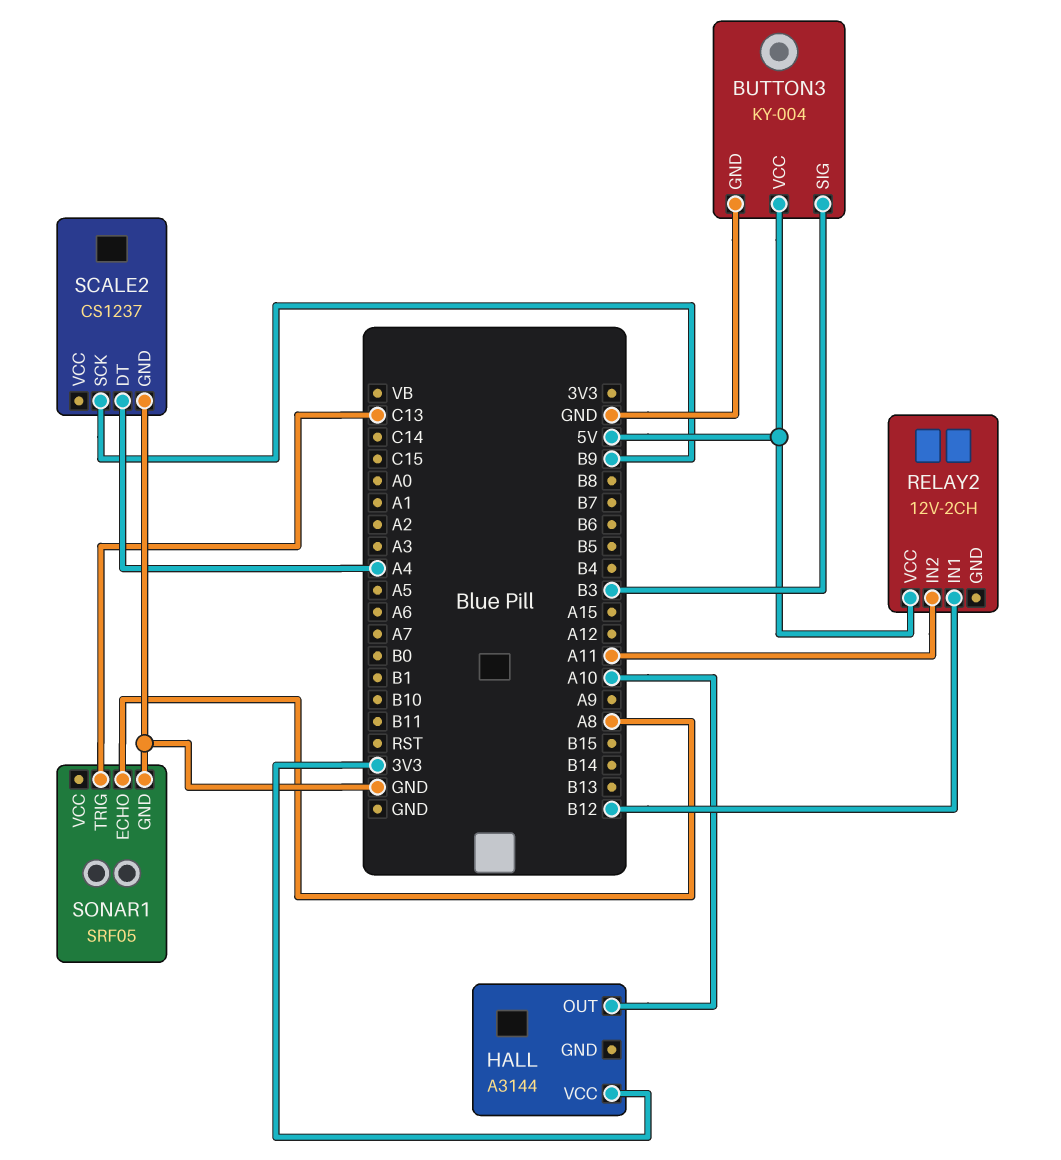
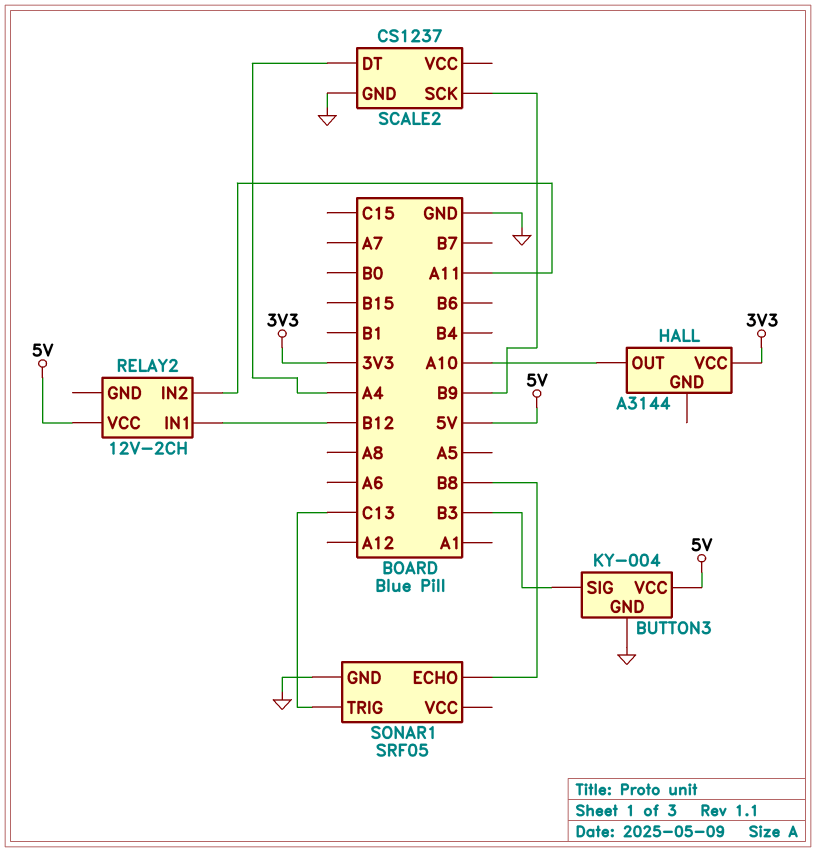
SONAR1 pin ECHO: A8 -> B8

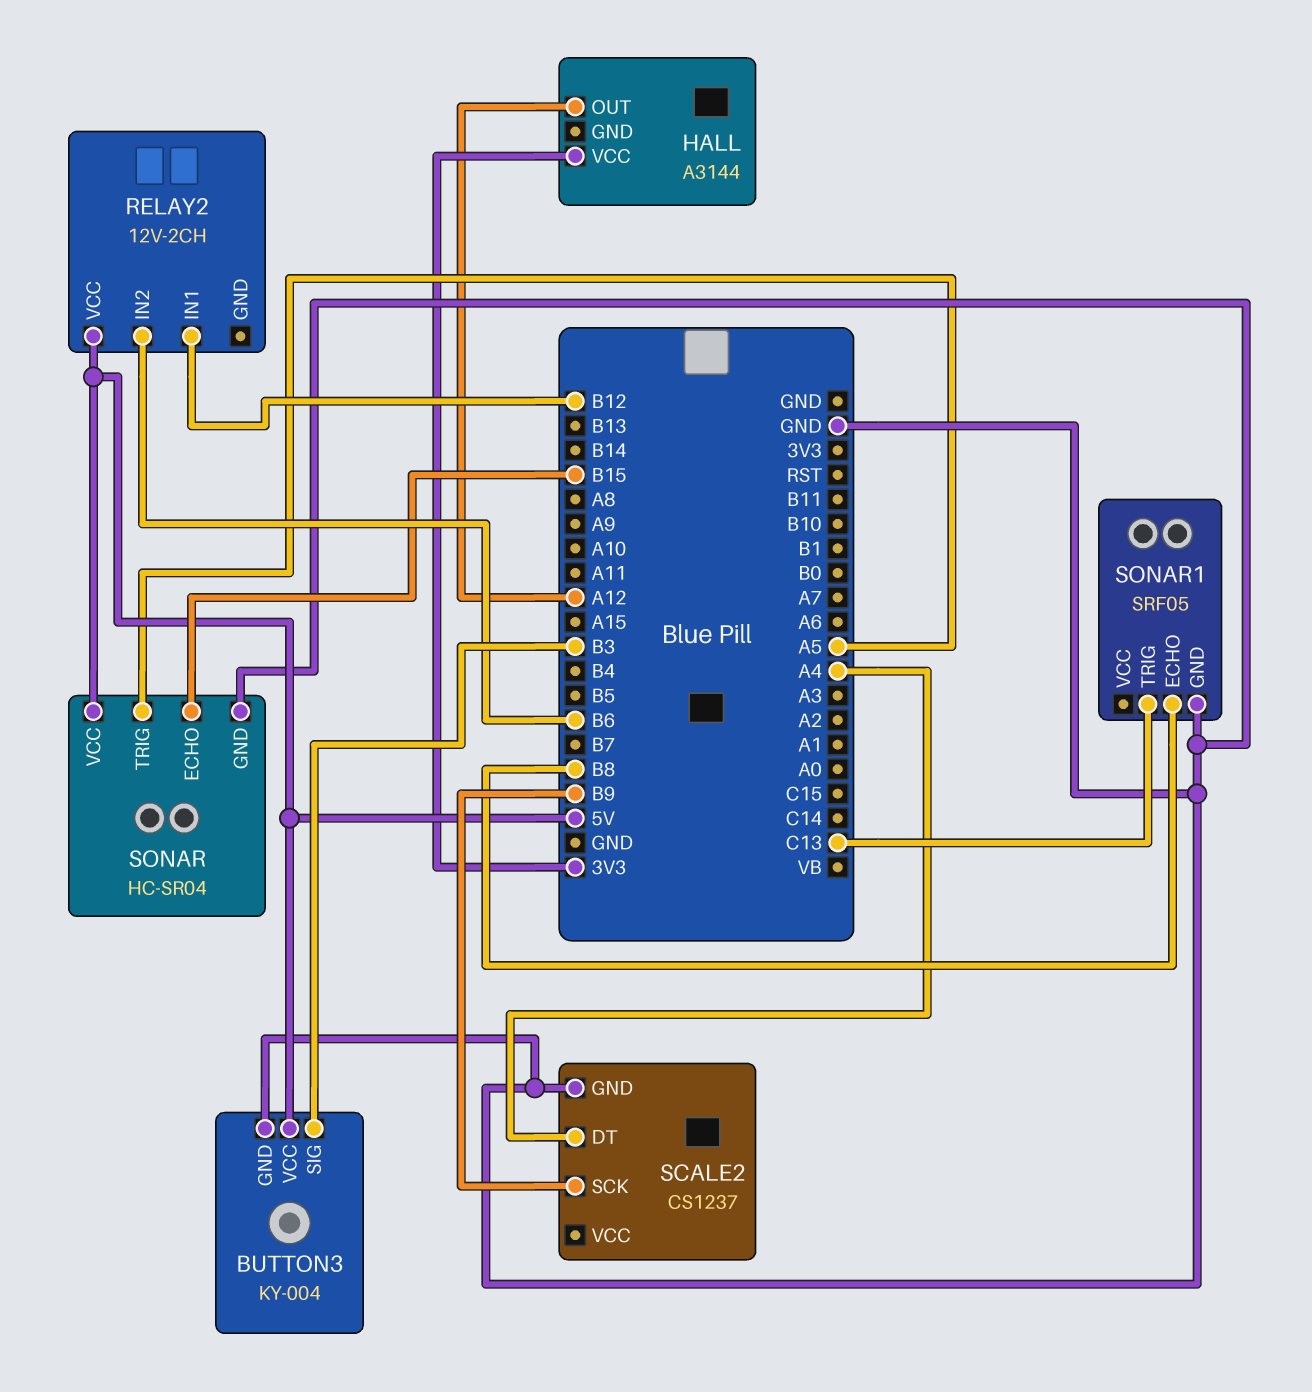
HALL pin OUT: A10 -> A12
RELAY2 pin IN2: A11 -> B6
SONAR: none -> HC-SR04
SONAR pin ECHO: none -> B15
SONAR pin GND: none -> GND
SONAR pin TRIG: none -> A5
SONAR pin VCC: none -> 5V

